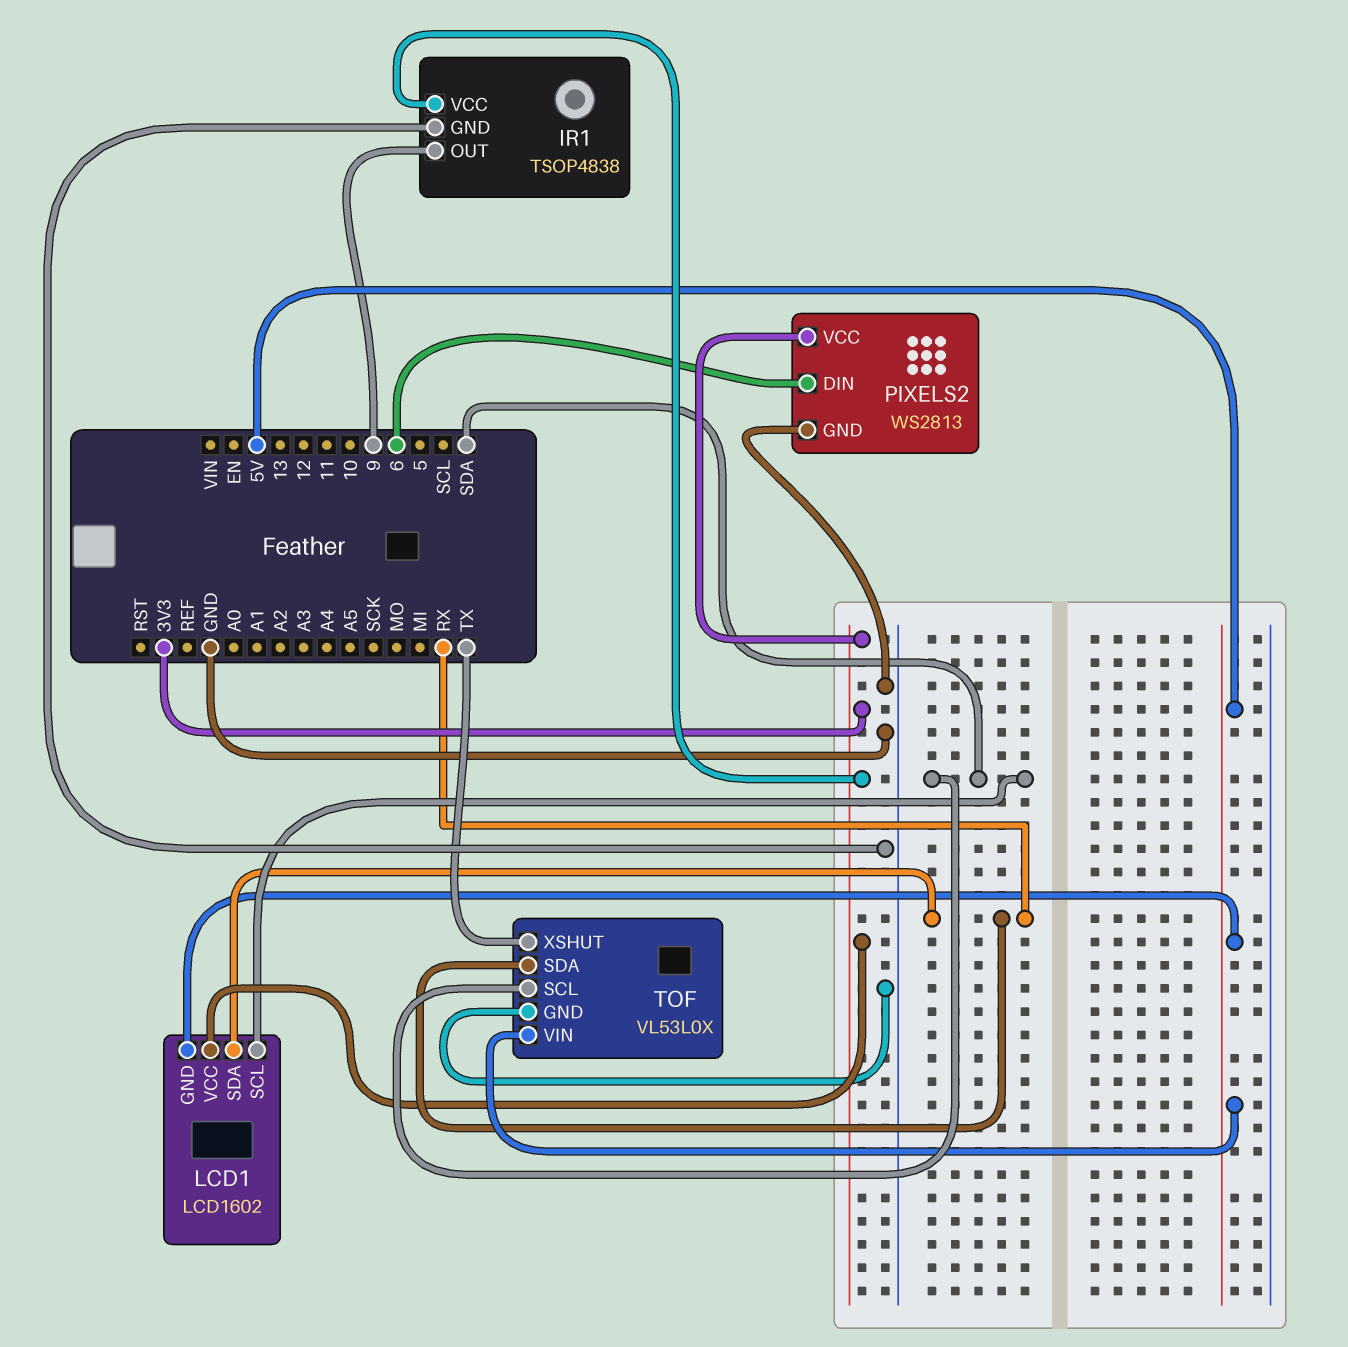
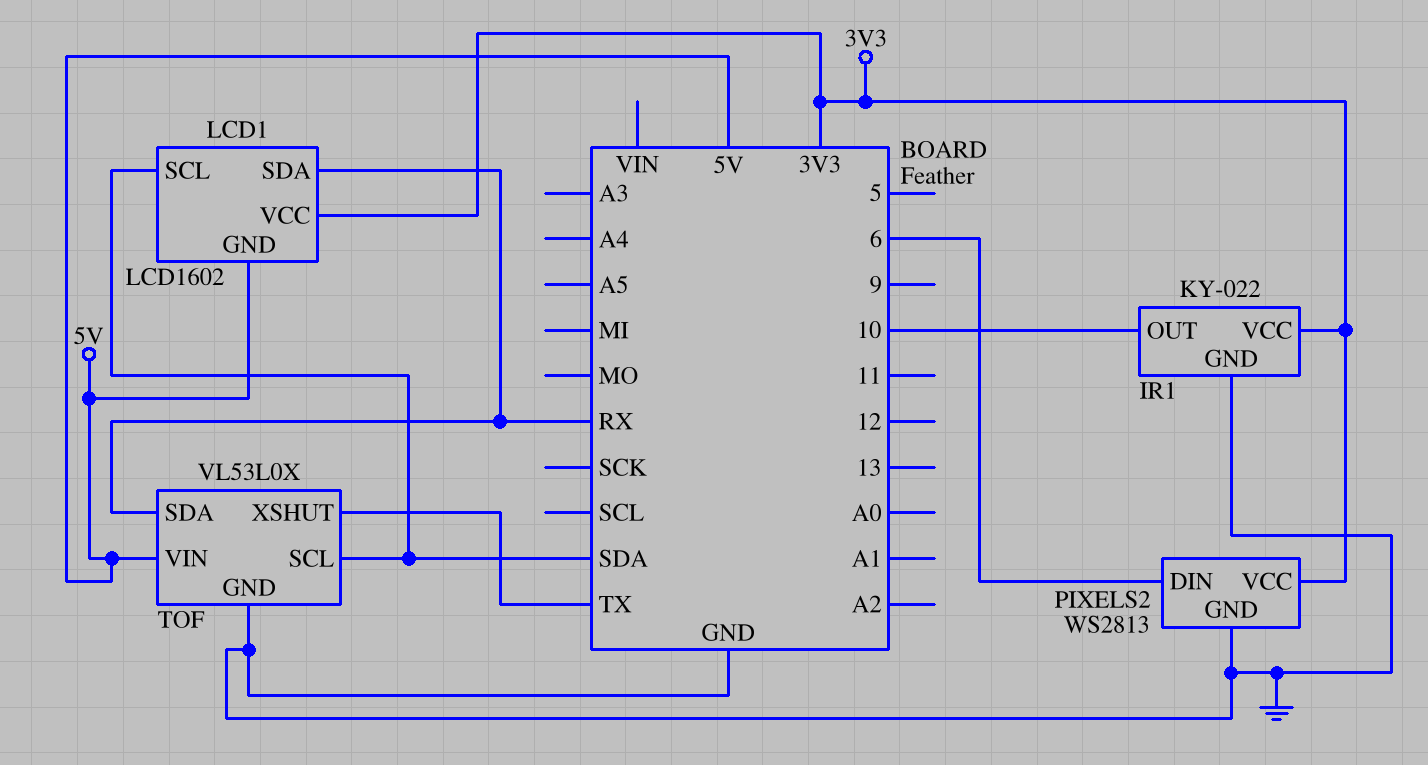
IR1: TSOP4838 -> KY-022
IR1 pin OUT: 9 -> 10

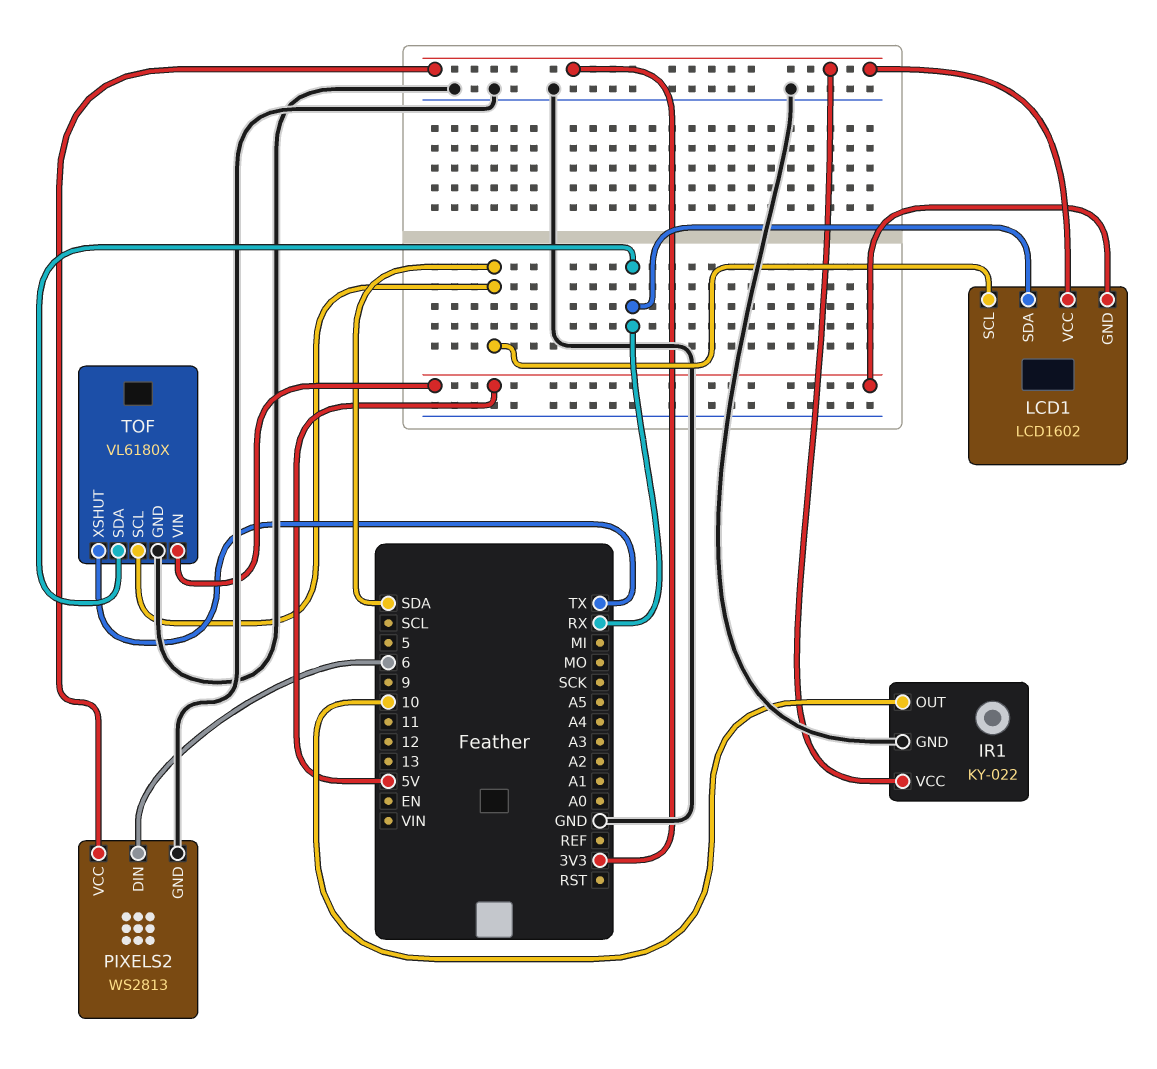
TOF: VL53L0X -> VL6180X

